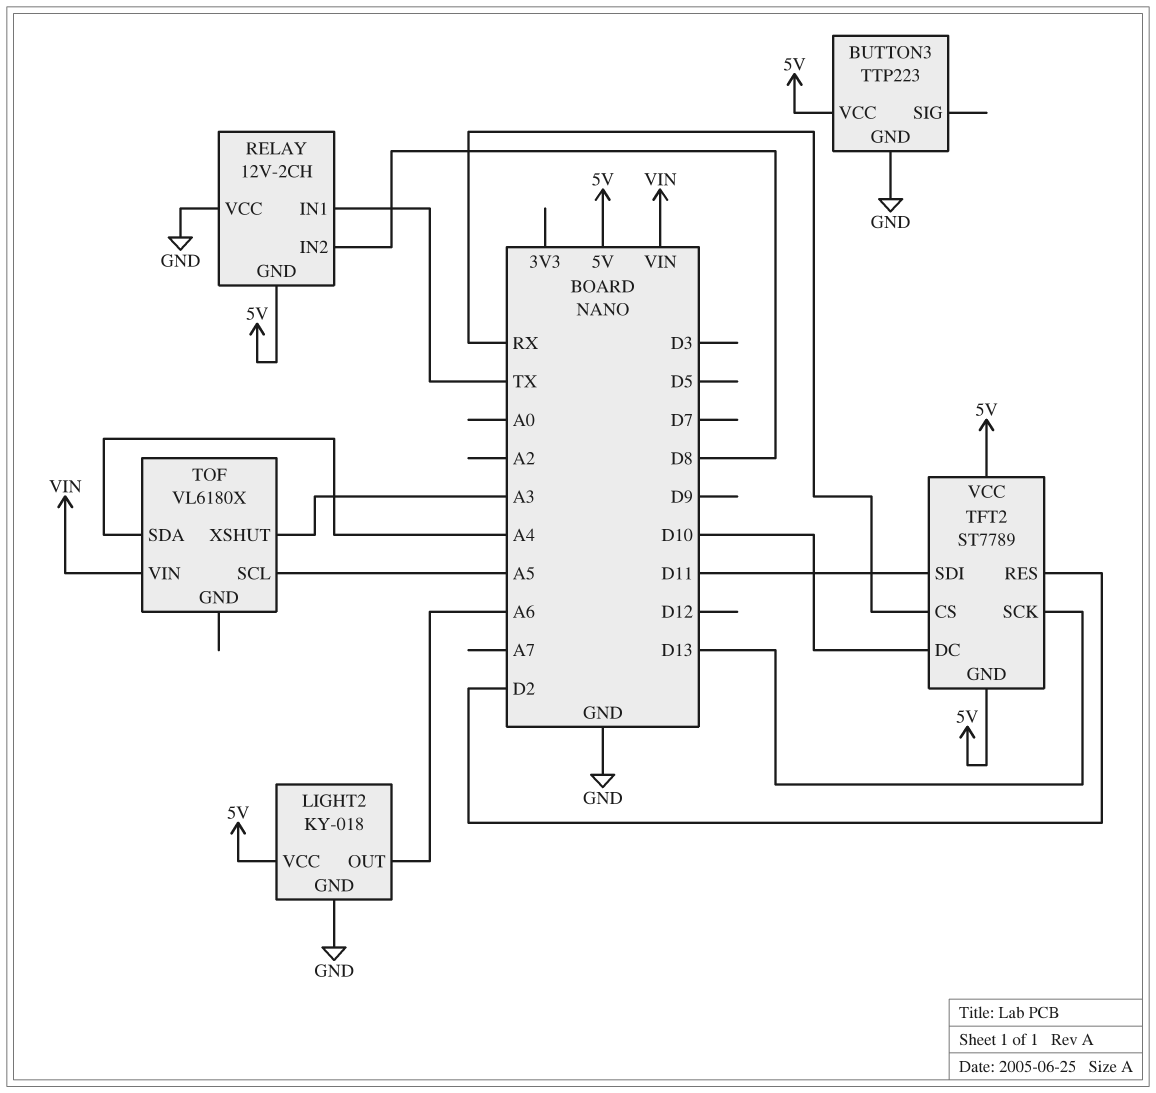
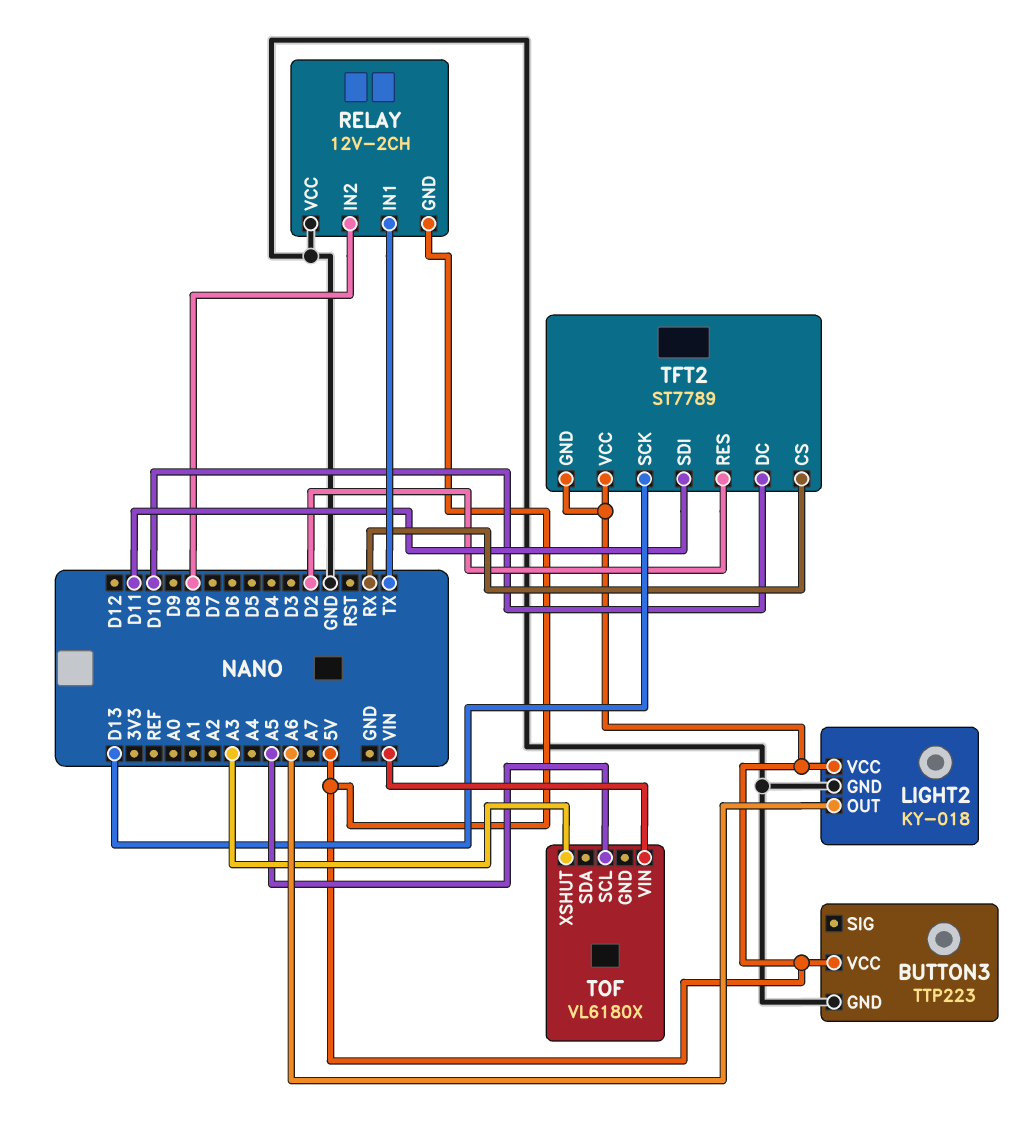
TOF pin SDA: A4 -> none

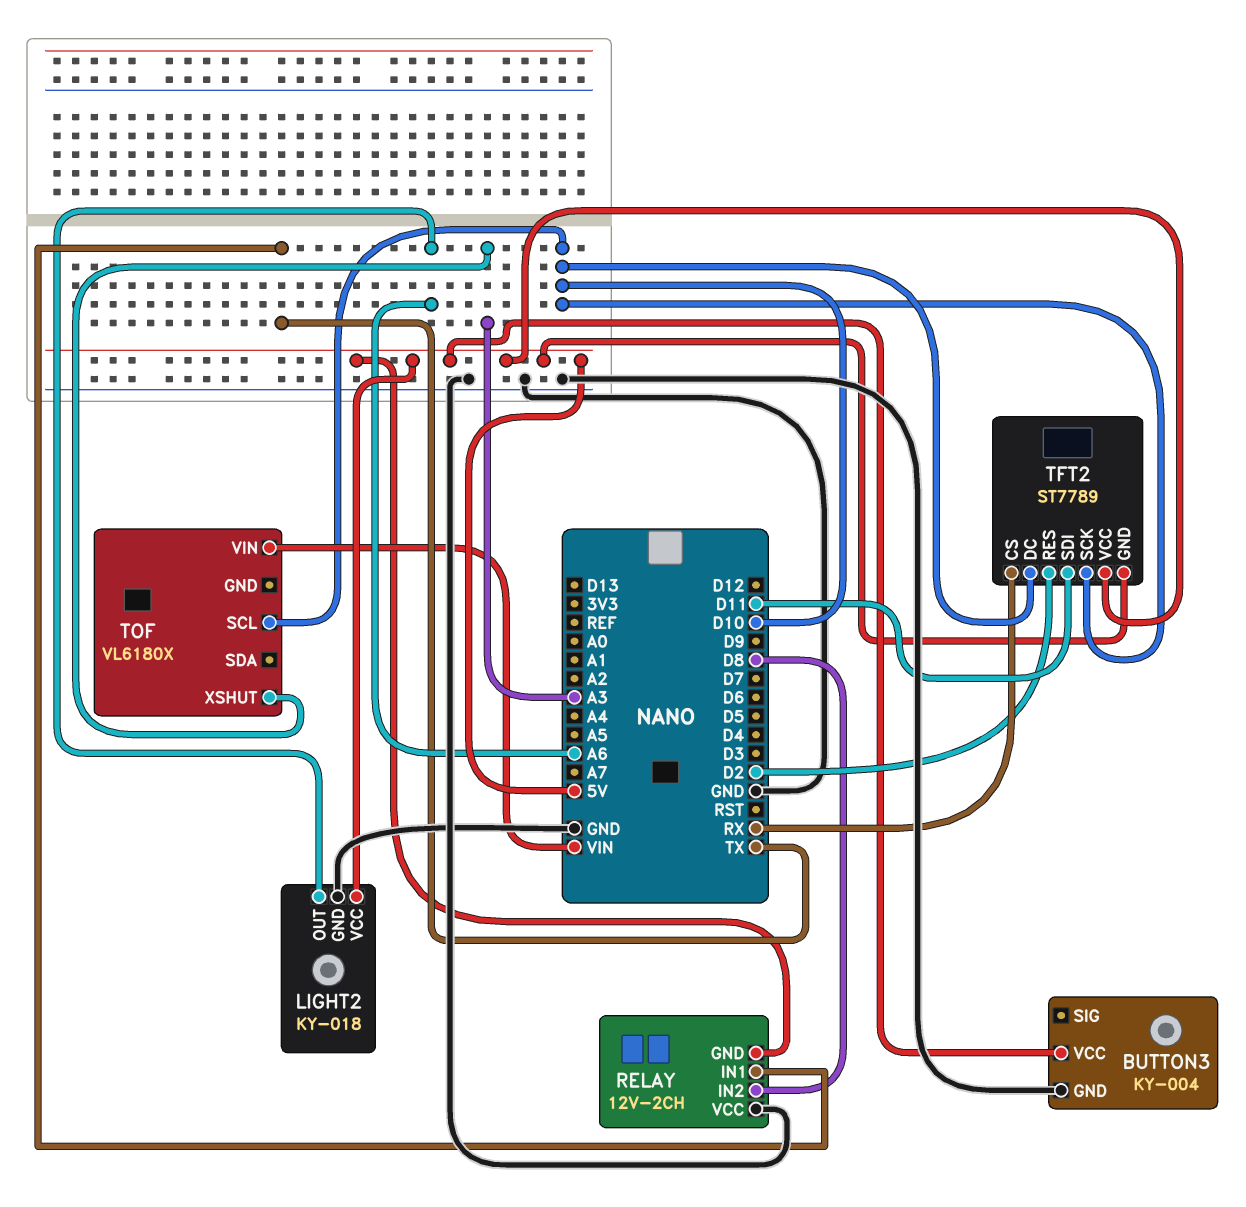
BUTTON3: TTP223 -> KY-004
TFT2 pin SCK: D13 -> D10
TOF pin SCL: A5 -> D10

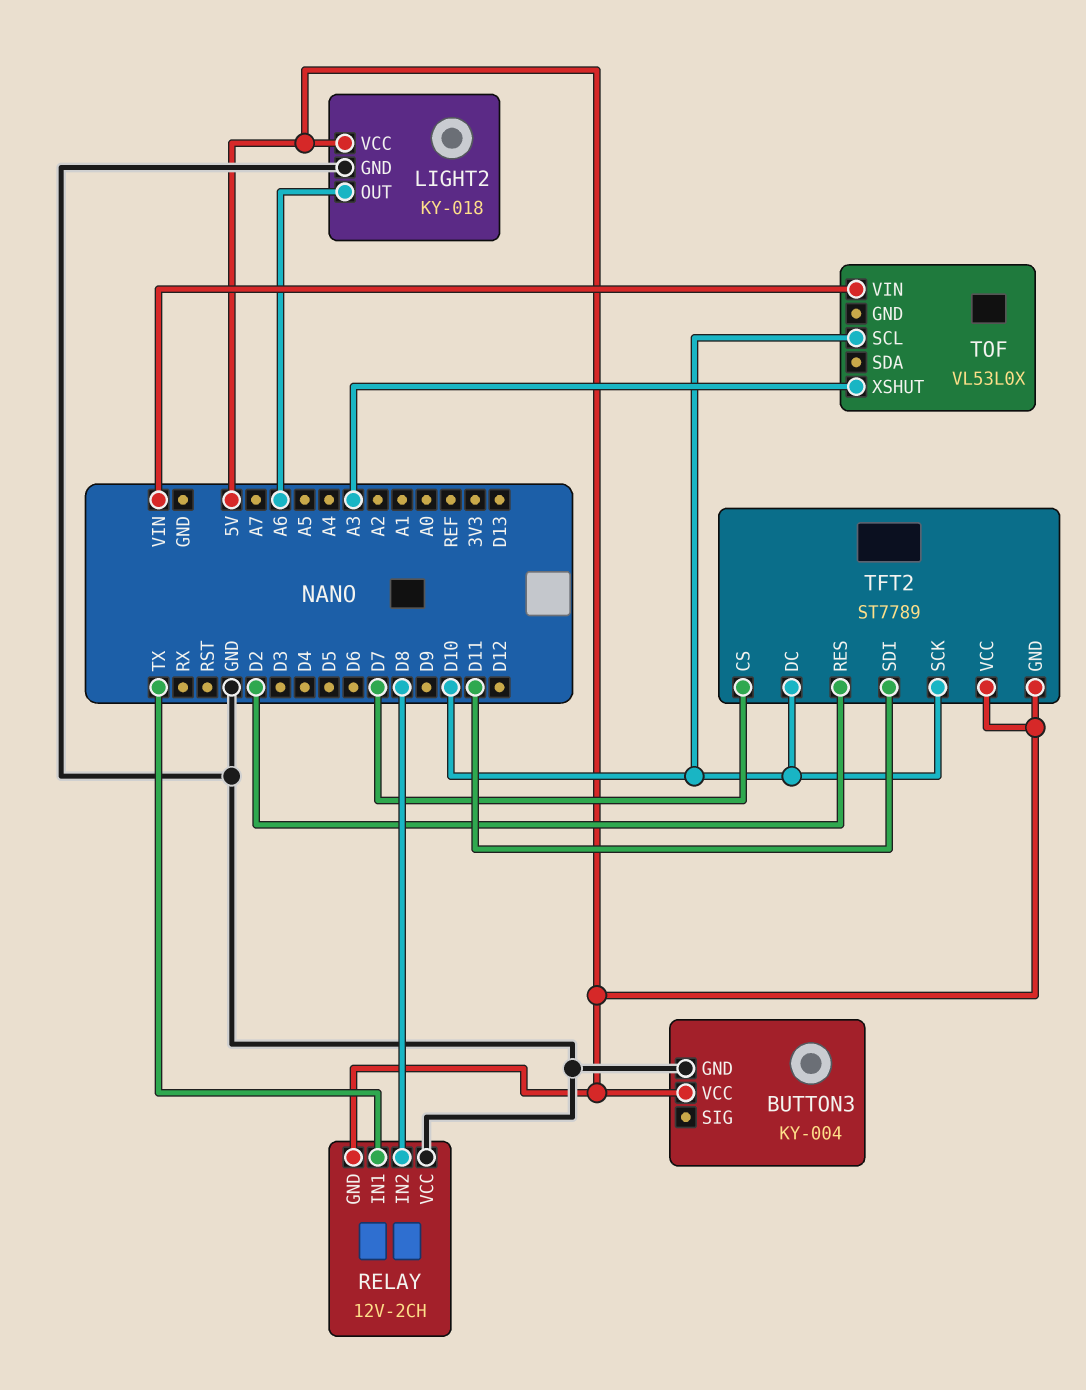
TFT2 pin CS: RX -> D7
TOF: VL6180X -> VL53L0X

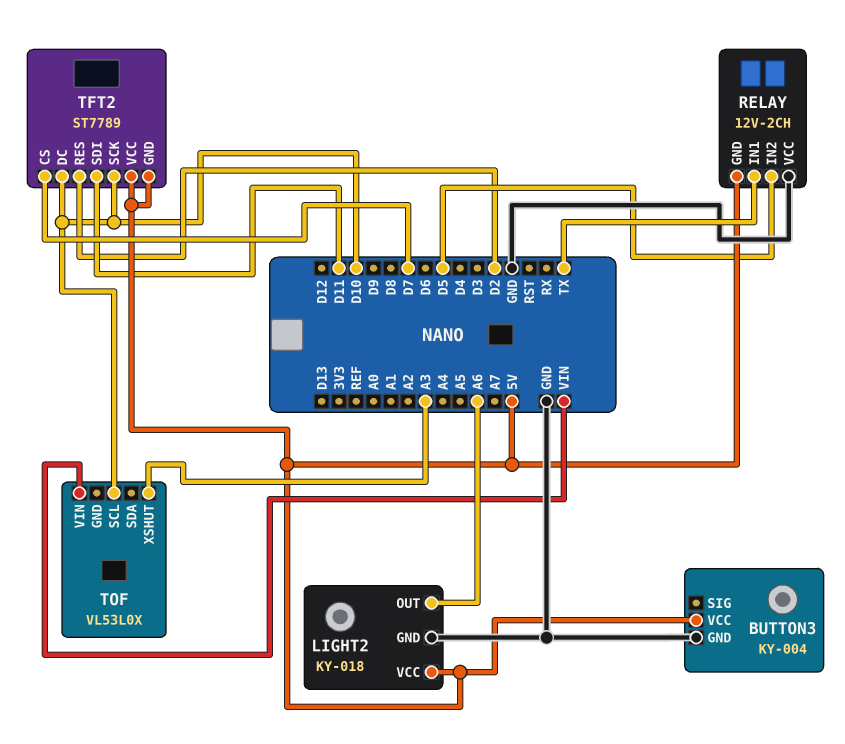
RELAY pin IN2: D8 -> D5

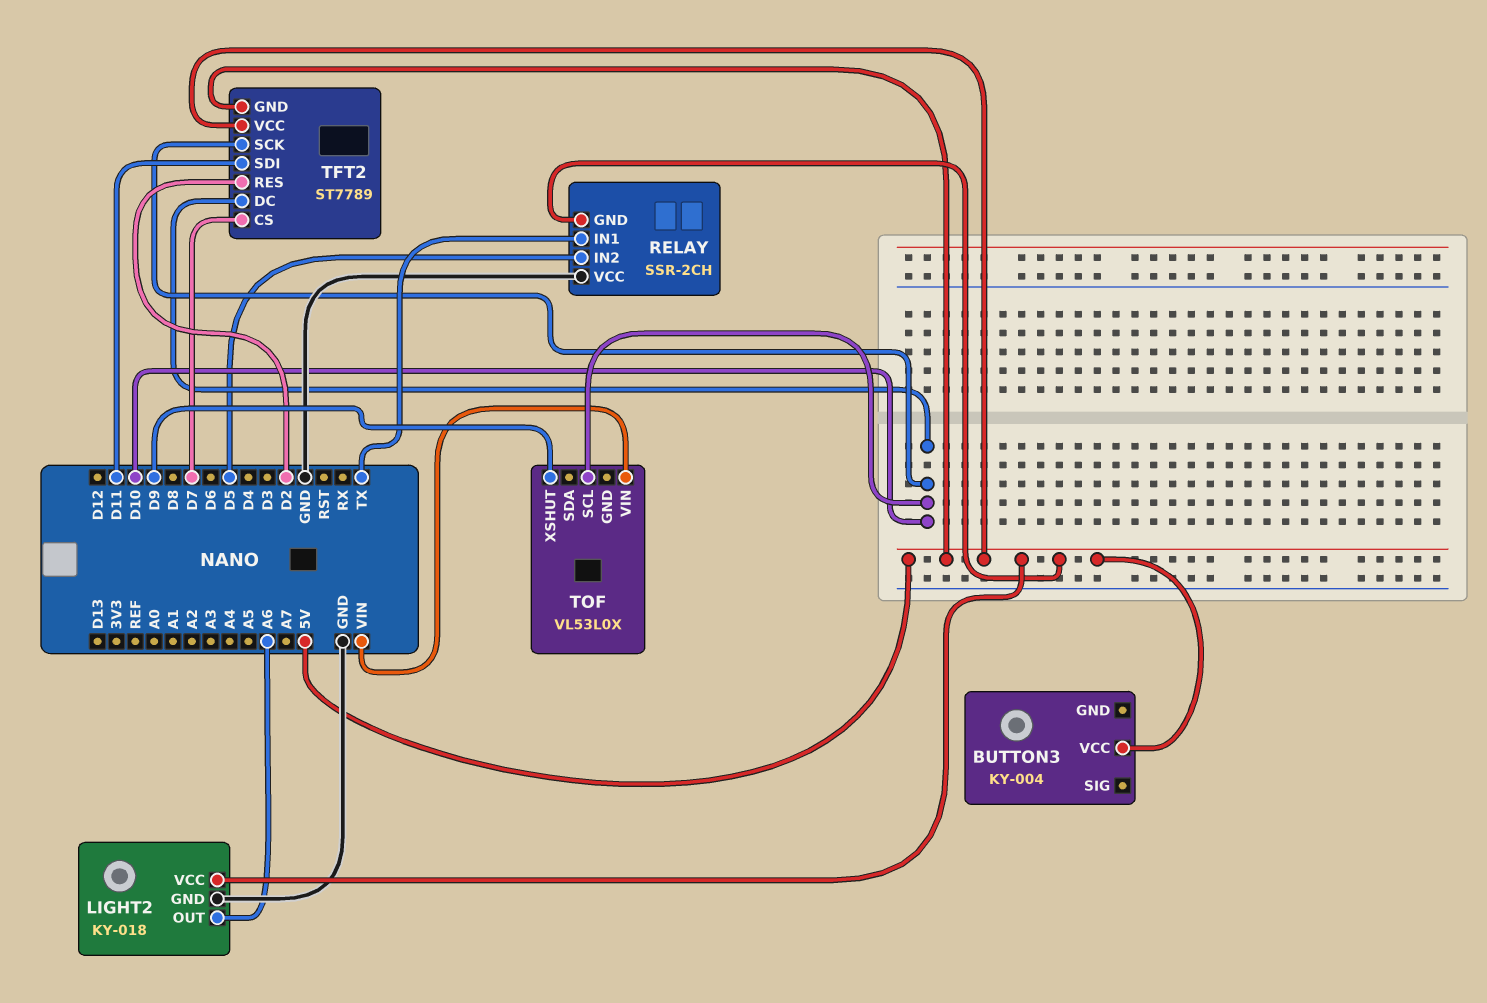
BUTTON3 pin GND: GND -> none
RELAY: 12V-2CH -> SSR-2CH
TOF pin XSHUT: A3 -> D9

